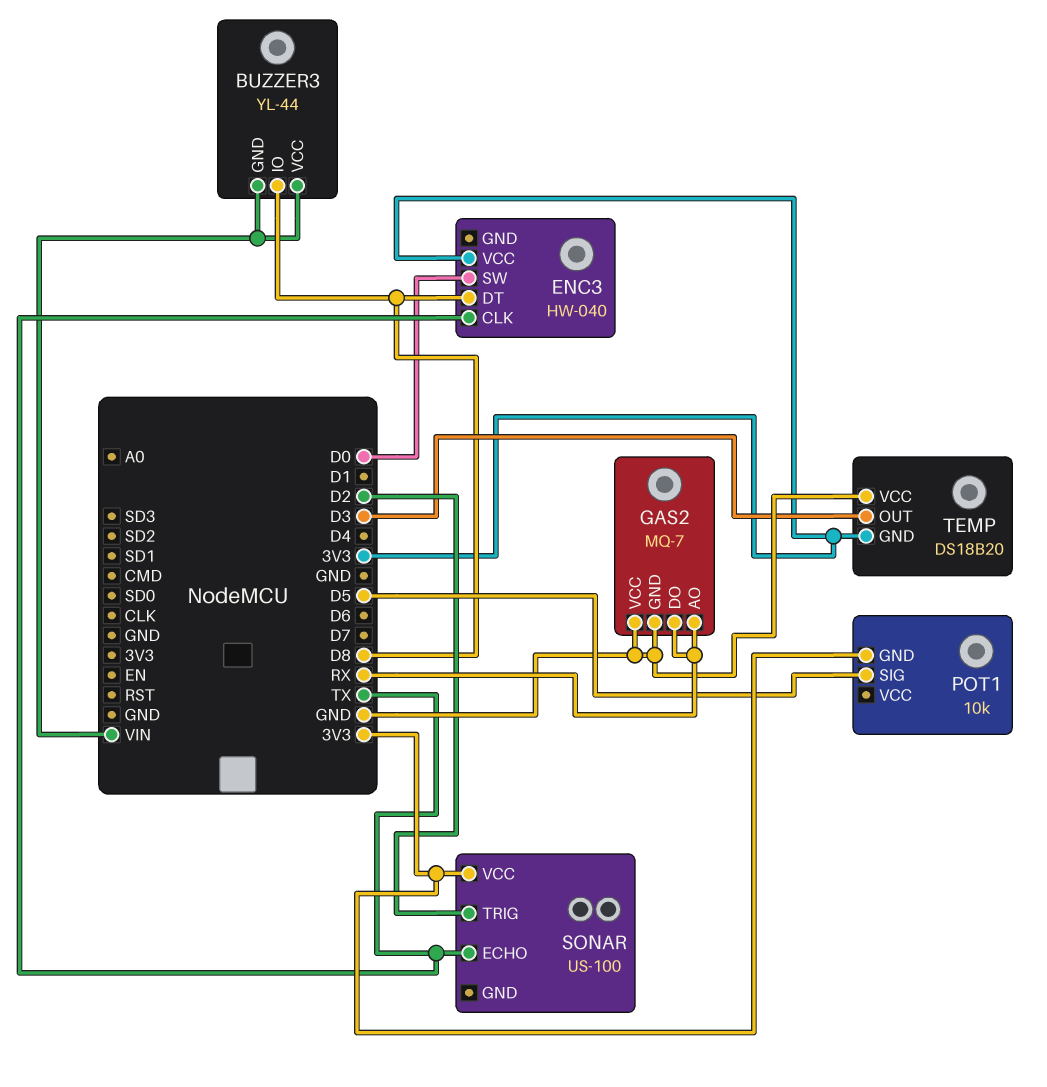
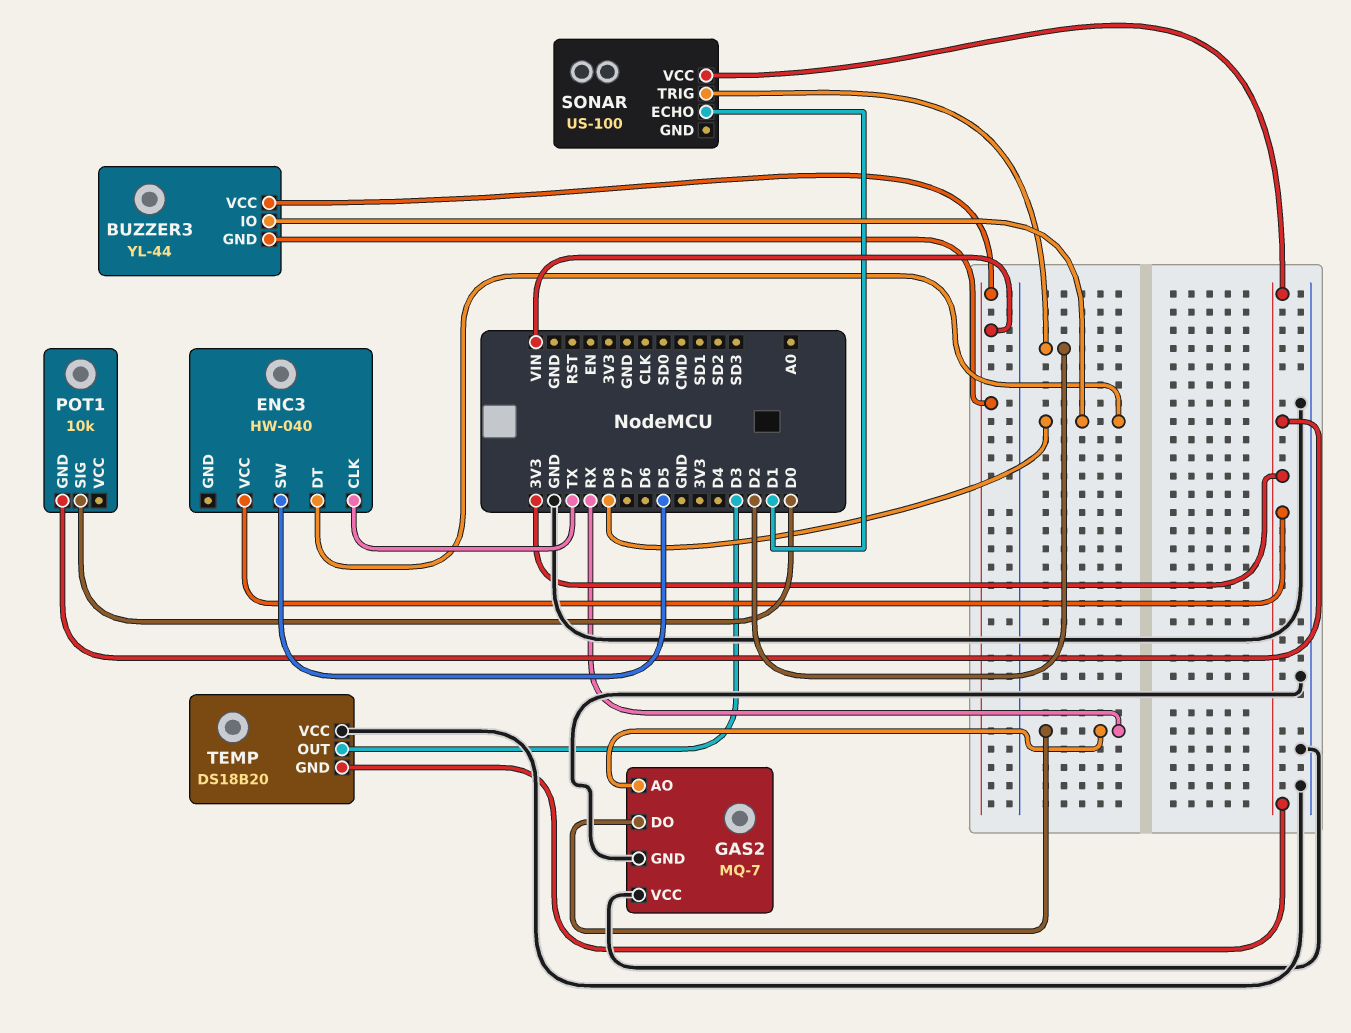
ENC3 pin SW: D0 -> D5
POT1 pin SIG: D5 -> D0
SONAR pin ECHO: TX -> D1

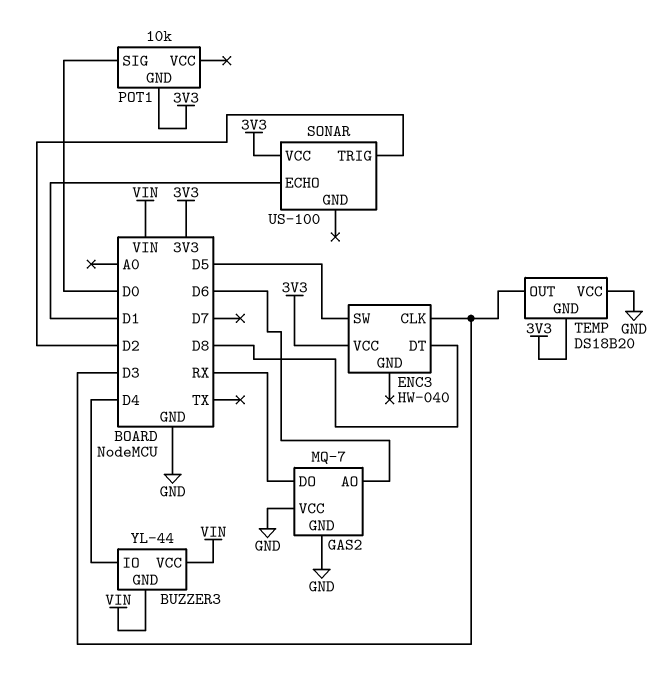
BUZZER3 pin IO: D8 -> D4
ENC3 pin CLK: TX -> D3
GAS2 pin AO: RX -> D6

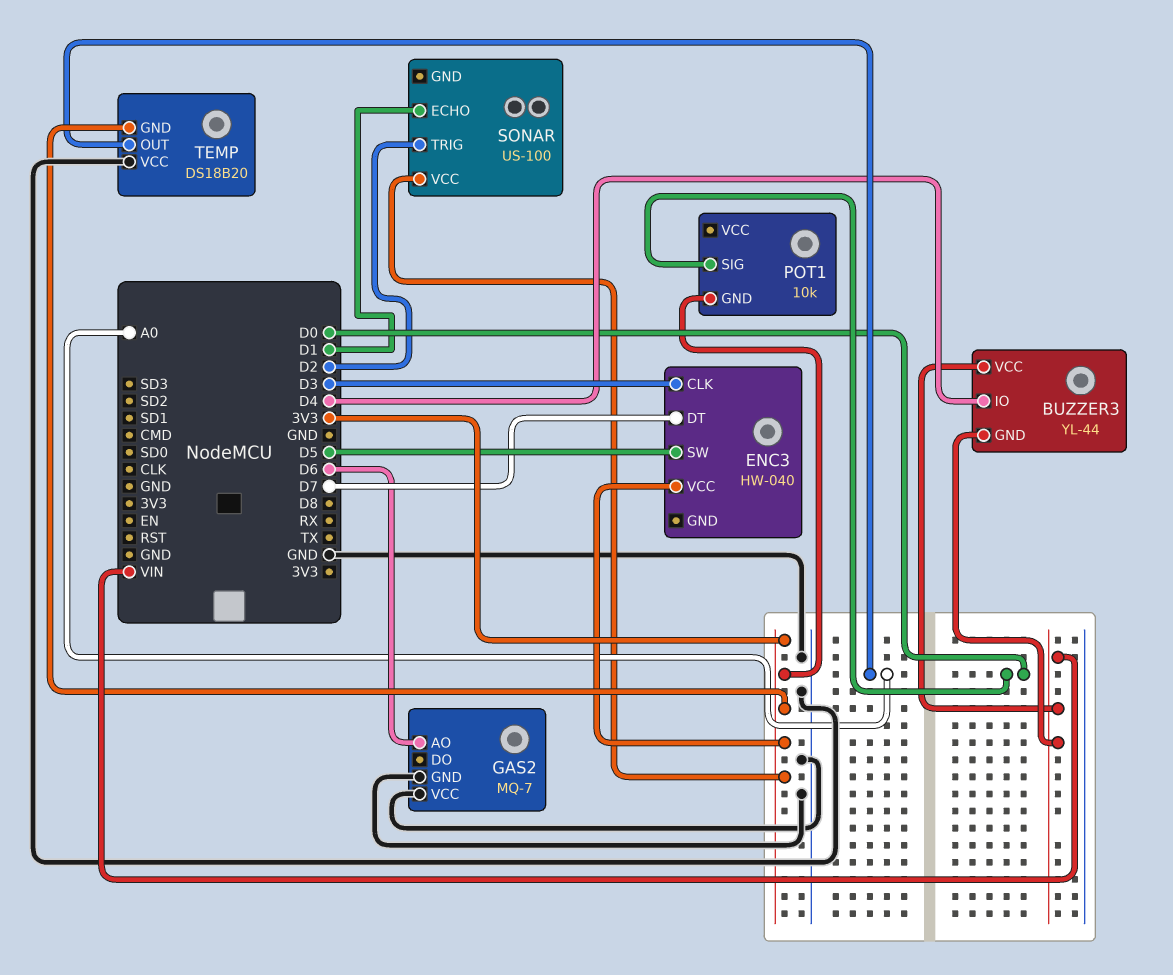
ENC3 pin DT: D8 -> D7
GAS2 pin DO: RX -> none
TEMP pin OUT: D3 -> A0

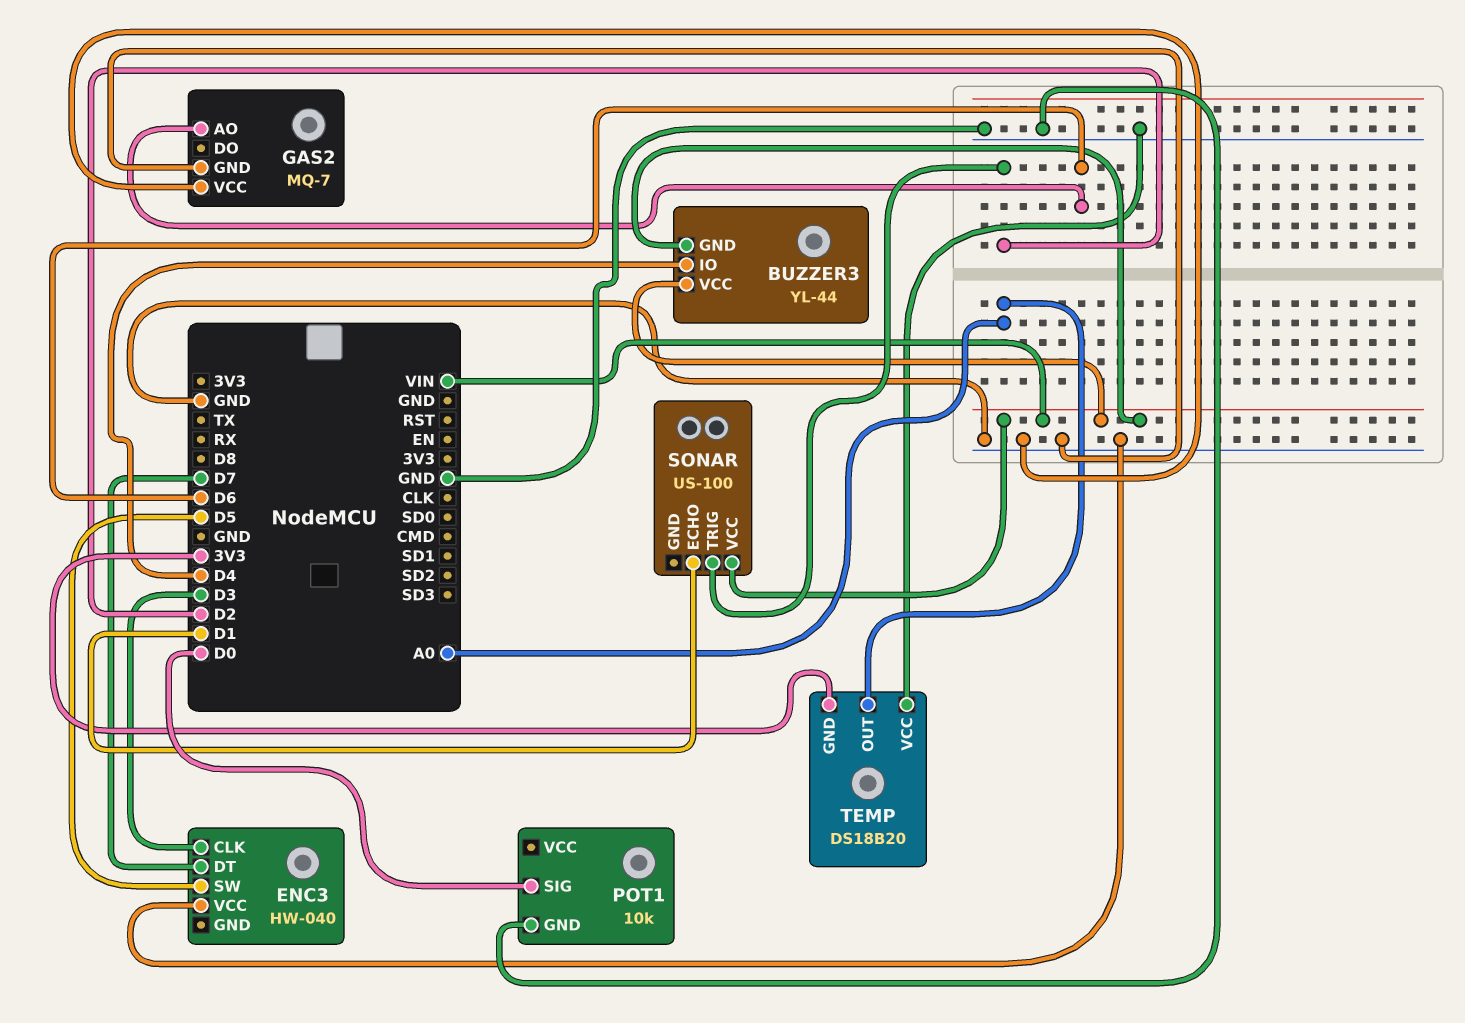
ENC3 pin VCC: 3V3 -> GND
POT1 pin GND: 3V3 -> GND
SONAR pin VCC: 3V3 -> VIN

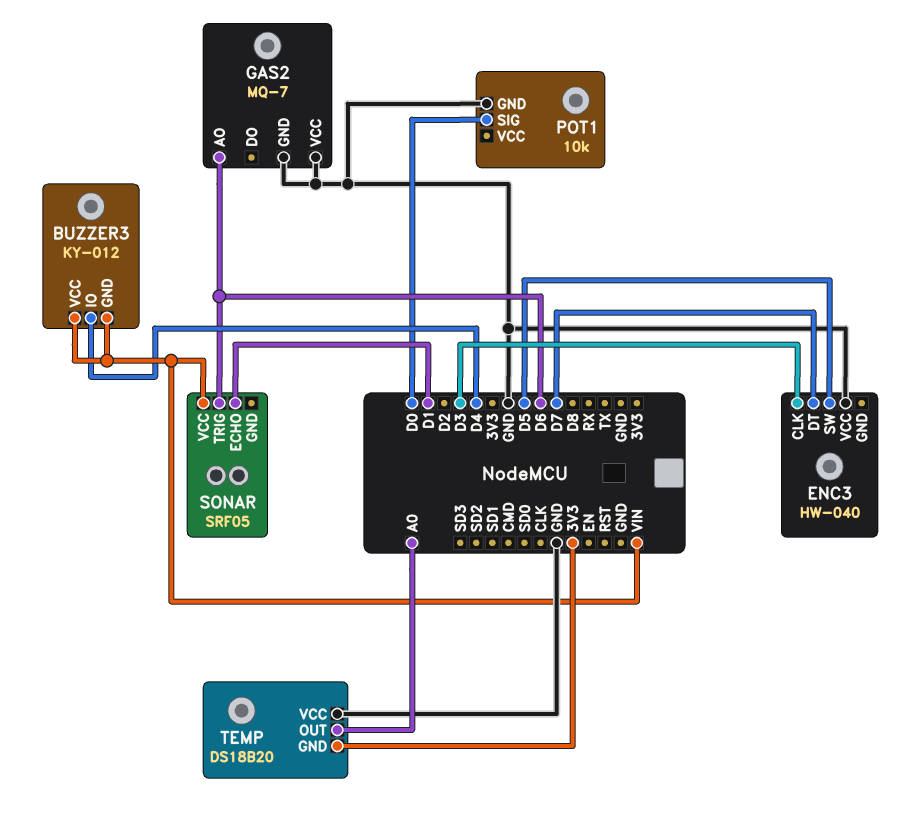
BUZZER3: YL-44 -> KY-012
SONAR: US-100 -> SRF05
SONAR pin TRIG: D2 -> D6

